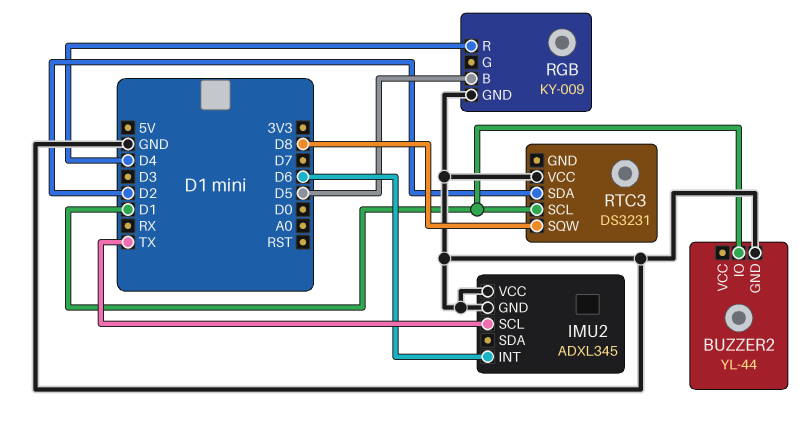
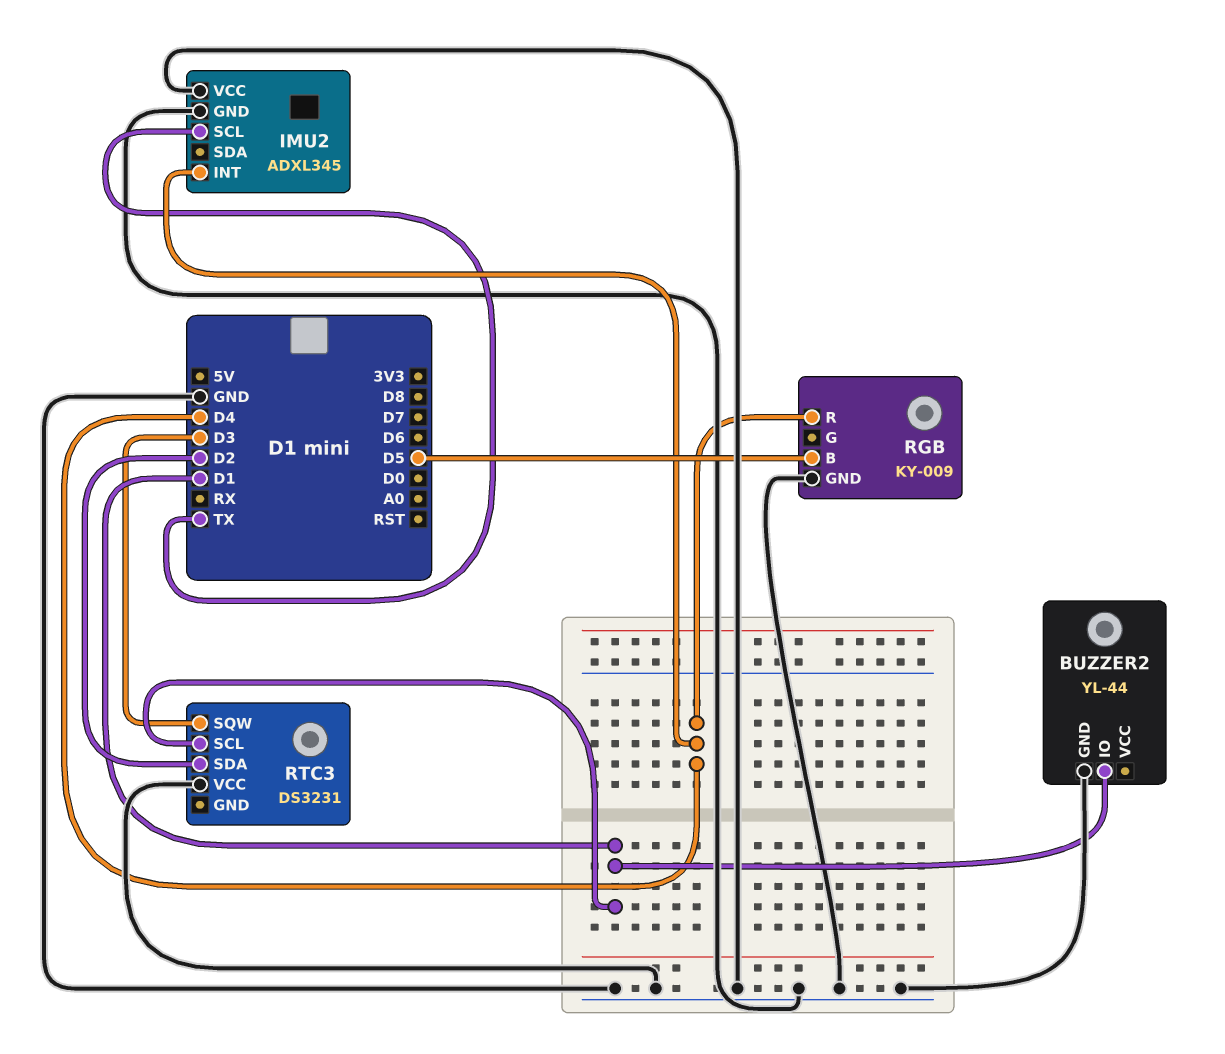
IMU2 pin INT: D6 -> D4
RTC3 pin SQW: D8 -> D3

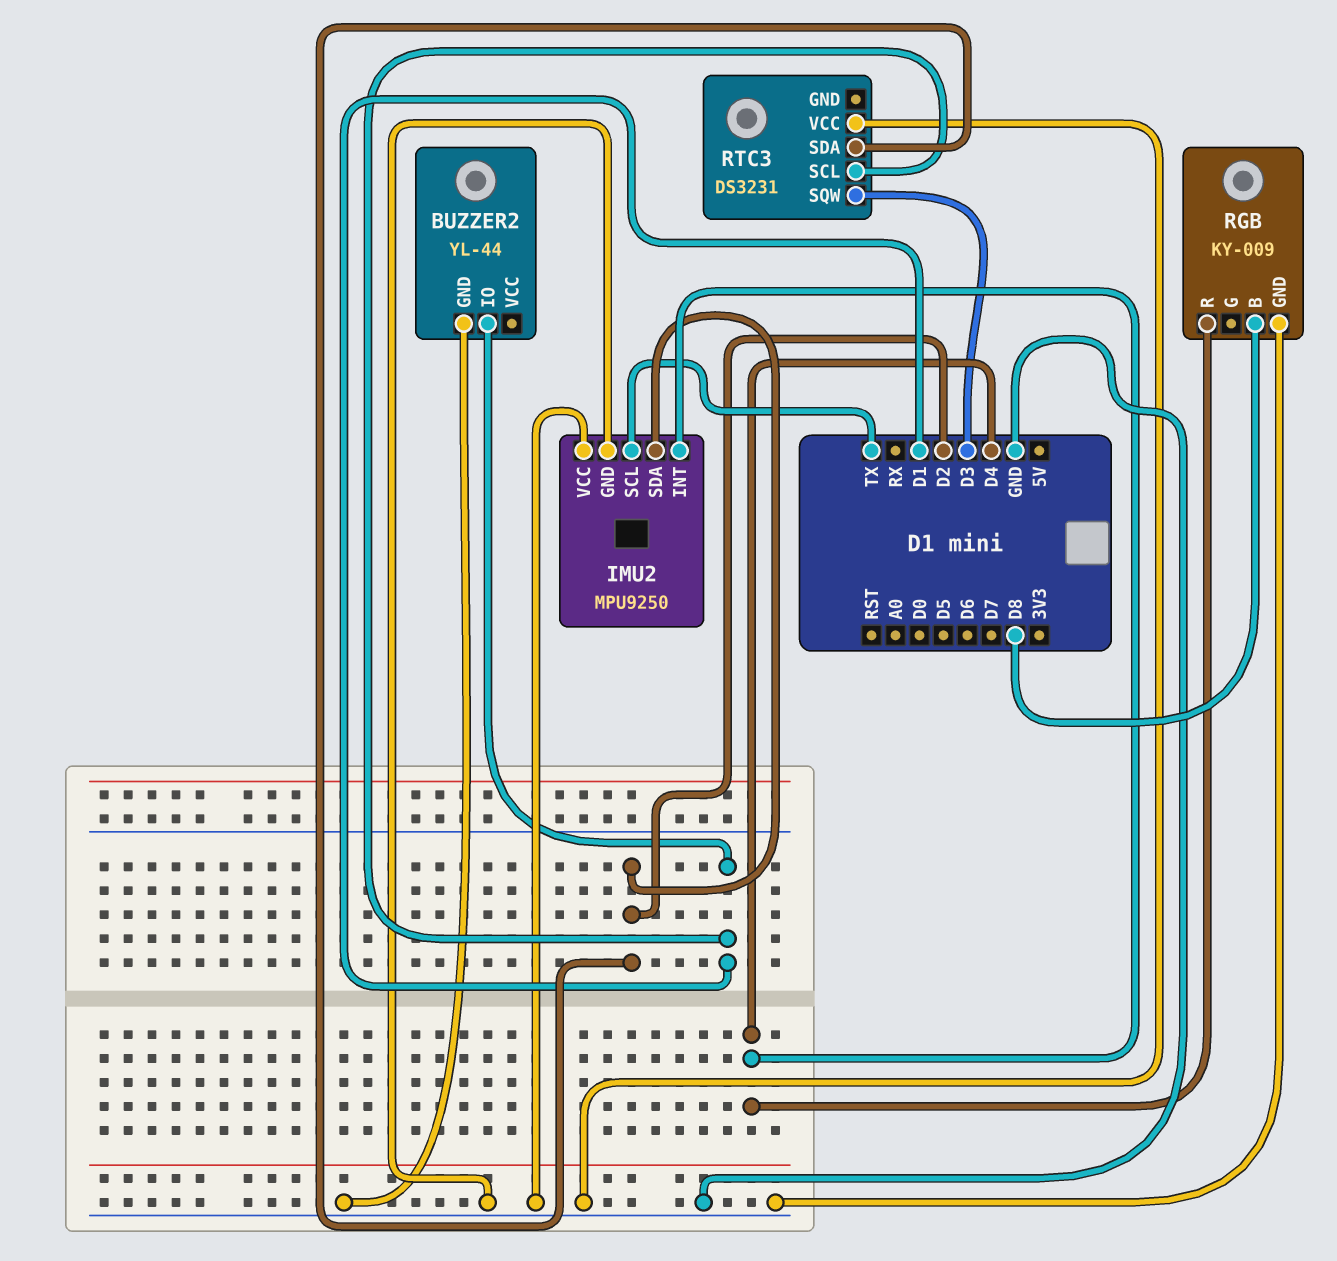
IMU2: ADXL345 -> MPU9250
IMU2 pin SDA: none -> D2
RGB pin B: D5 -> D8

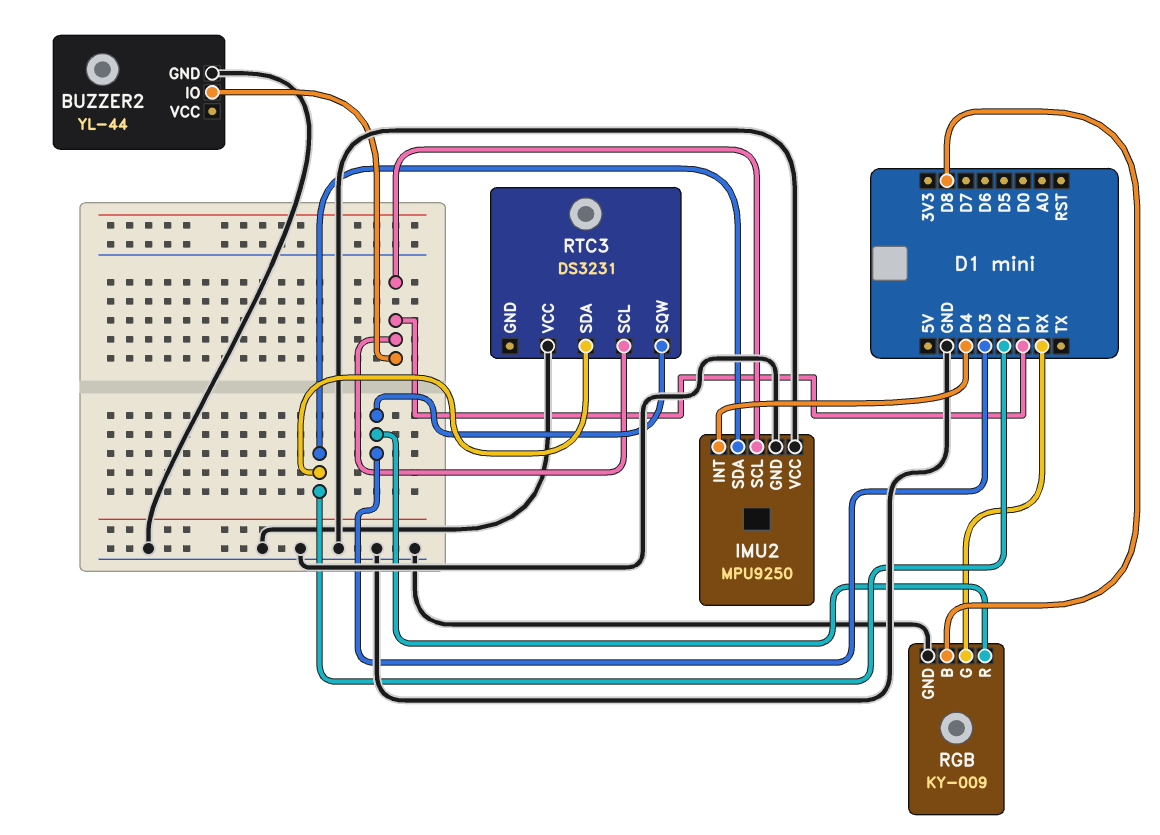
IMU2 pin SCL: TX -> D1
RGB pin G: none -> RX
RGB pin R: D4 -> D3

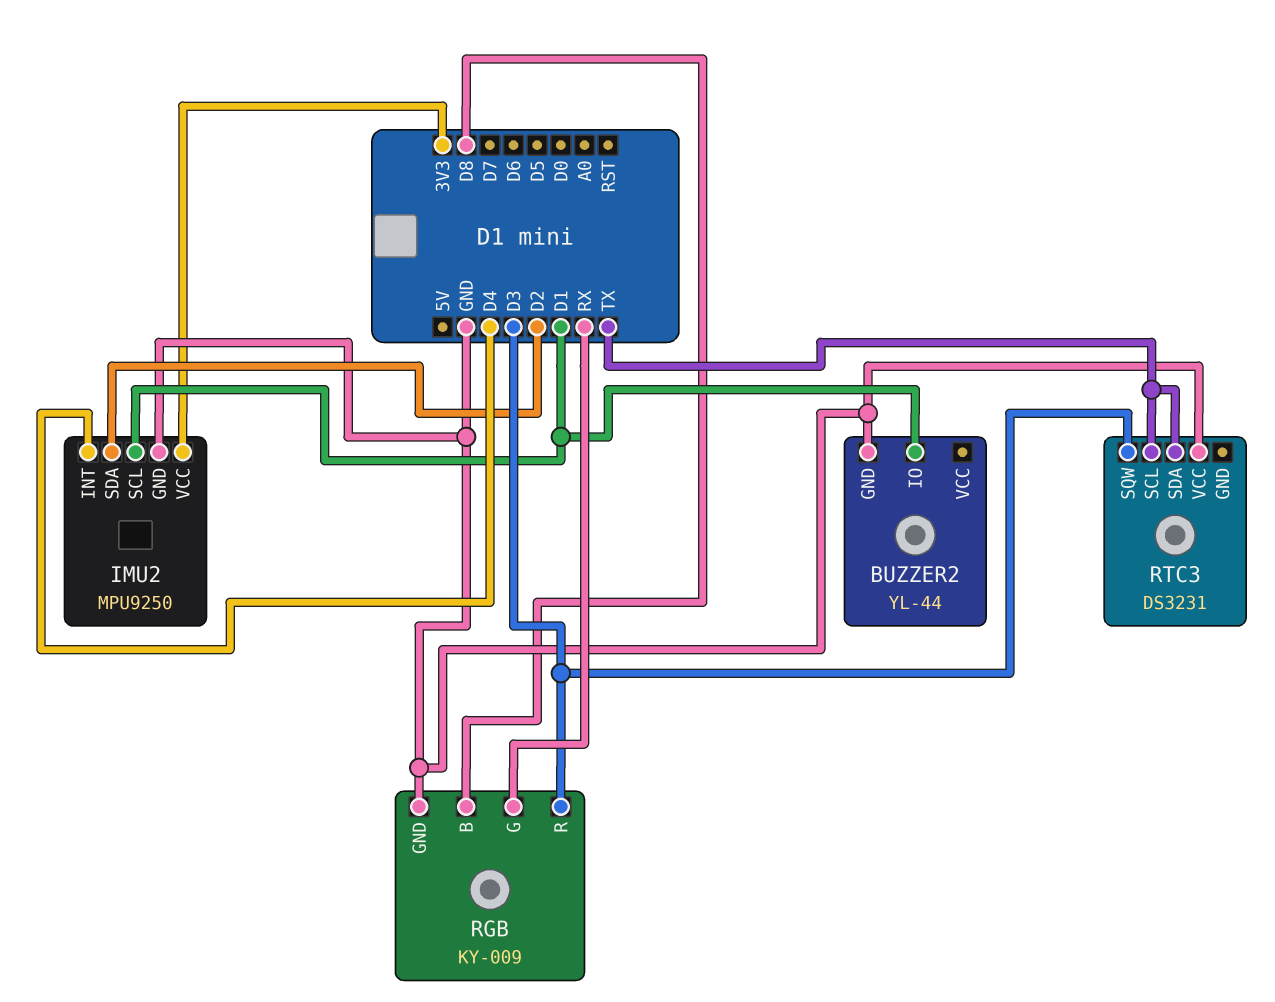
IMU2 pin VCC: GND -> 3V3
RTC3 pin SCL: D1 -> TX
RTC3 pin SDA: D2 -> TX

